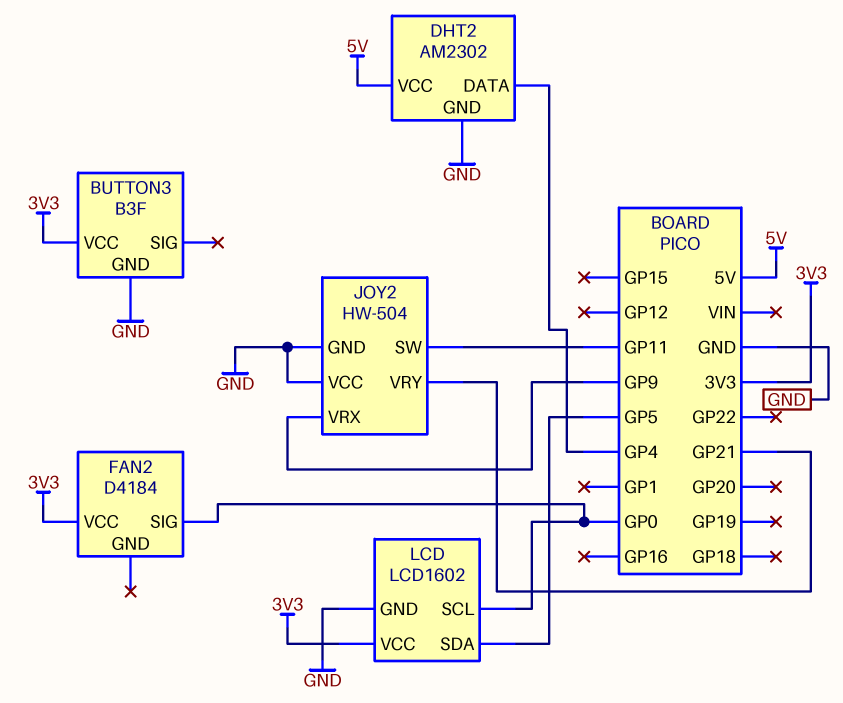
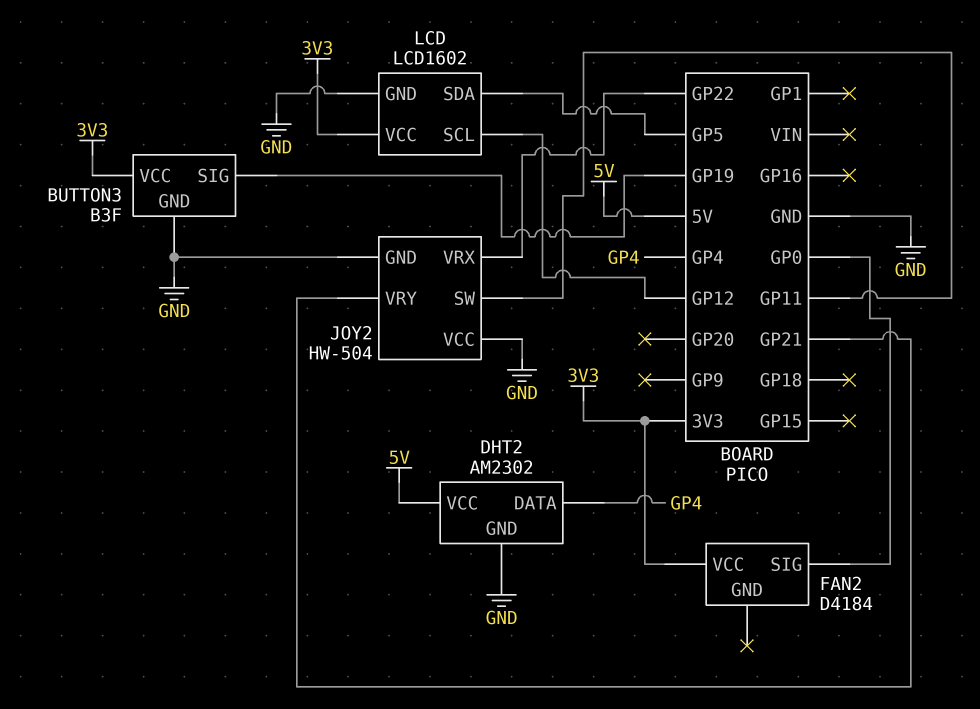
BUTTON3 pin SIG: none -> GP19
JOY2 pin VRX: GP9 -> GP22
LCD pin SCL: GP0 -> GP12

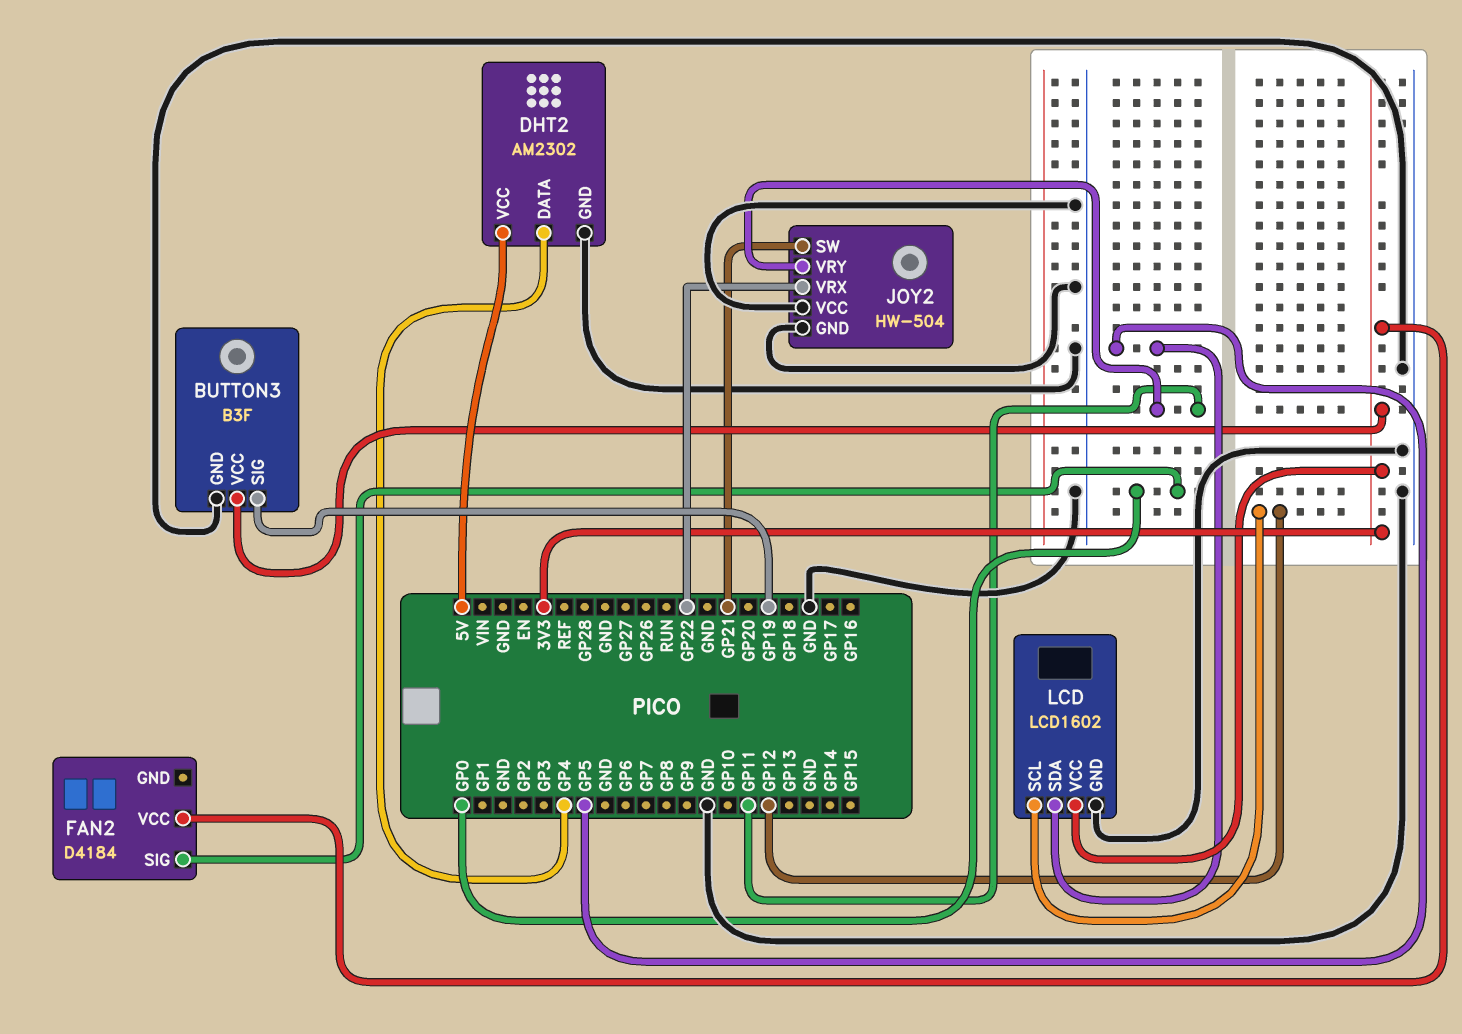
JOY2 pin SW: GP11 -> GP21
JOY2 pin VRY: GP21 -> GP11

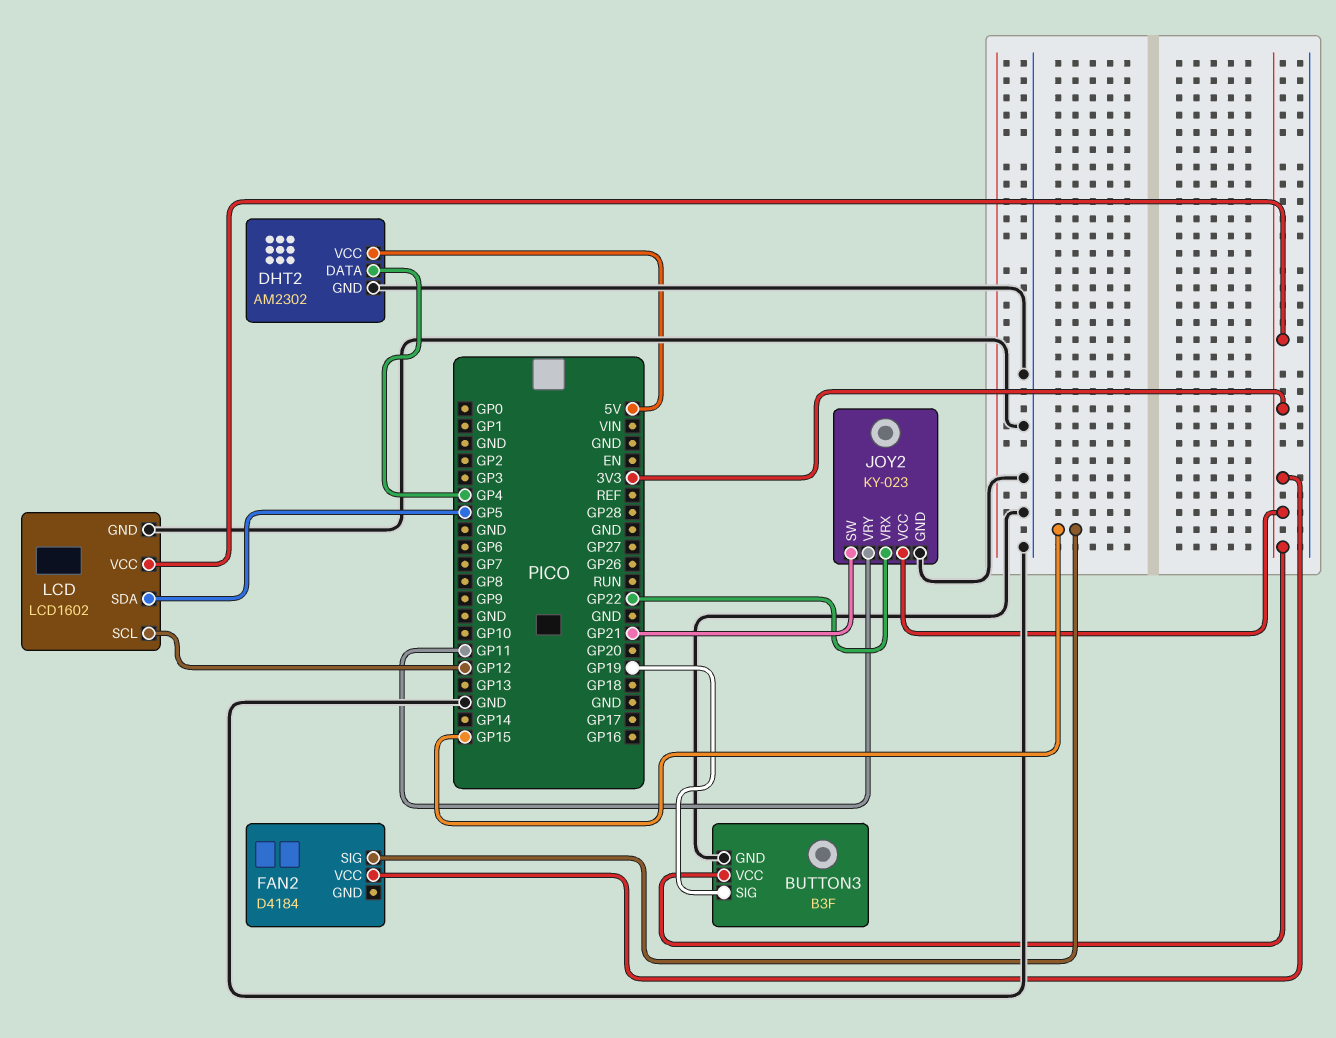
FAN2 pin SIG: GP0 -> GP15
JOY2: HW-504 -> KY-023
JOY2 pin VCC: GND -> 3V3

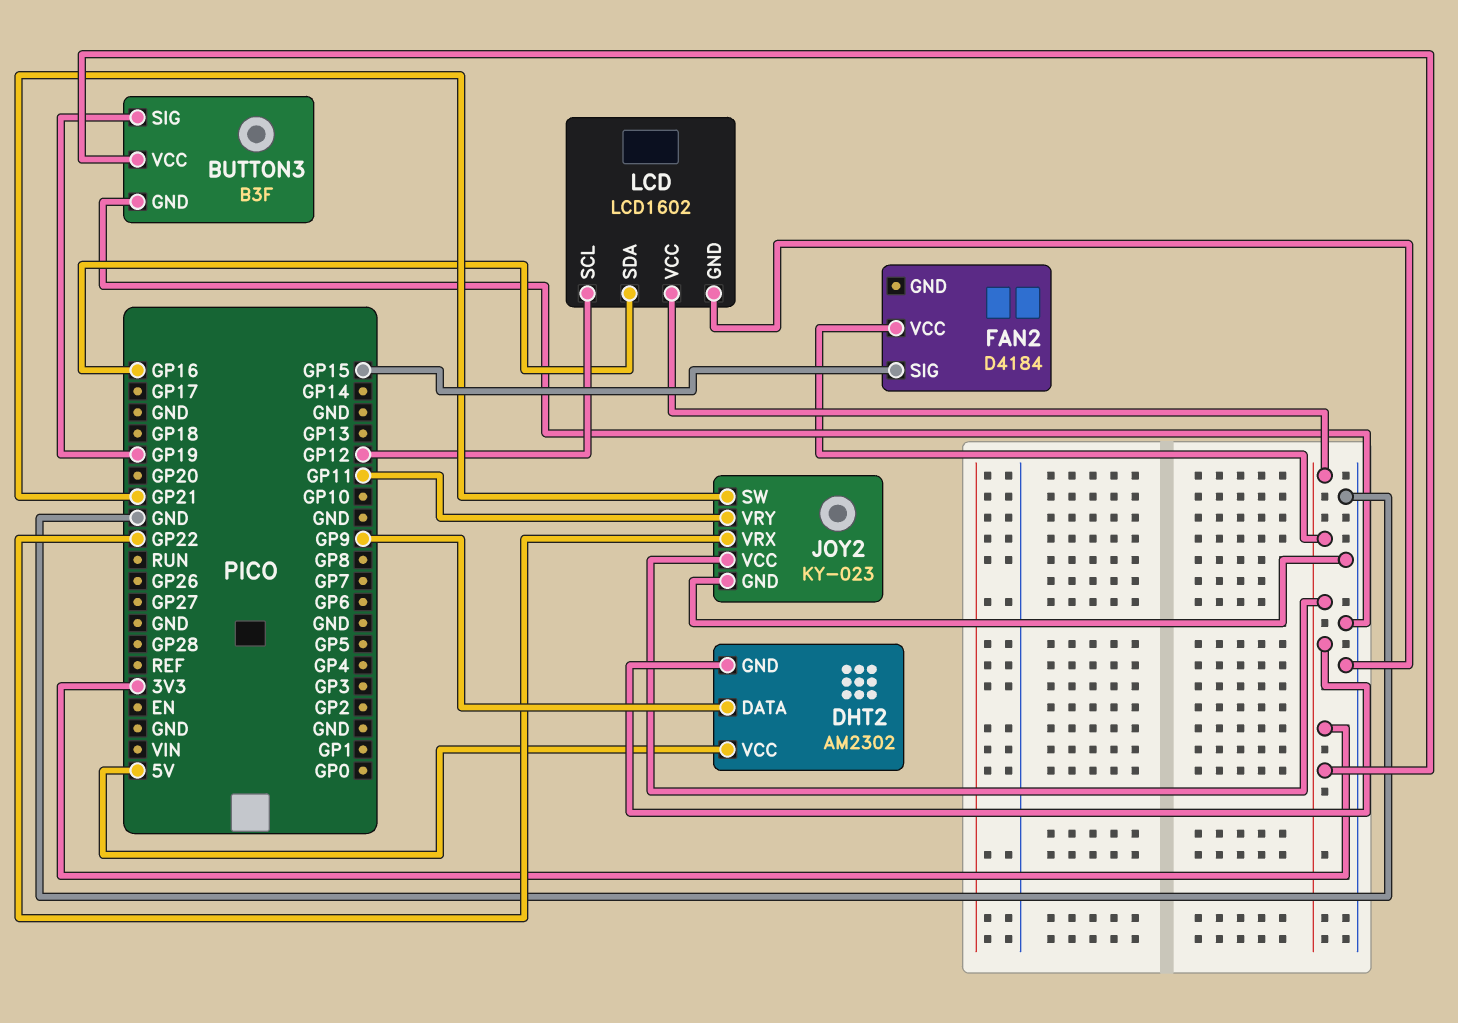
DHT2 pin DATA: GP4 -> GP9
DHT2 pin GND: GND -> 3V3
LCD pin SDA: GP5 -> GP16

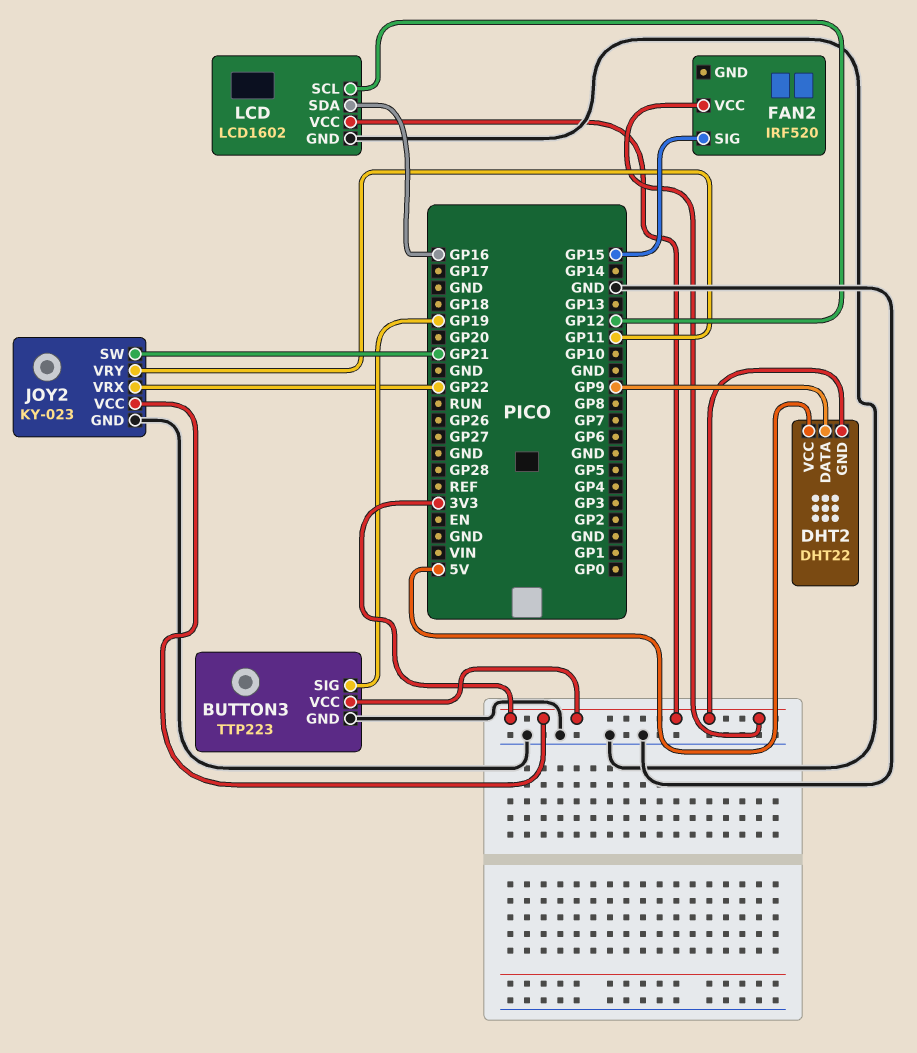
BUTTON3: B3F -> TTP223
DHT2: AM2302 -> DHT22
FAN2: D4184 -> IRF520

